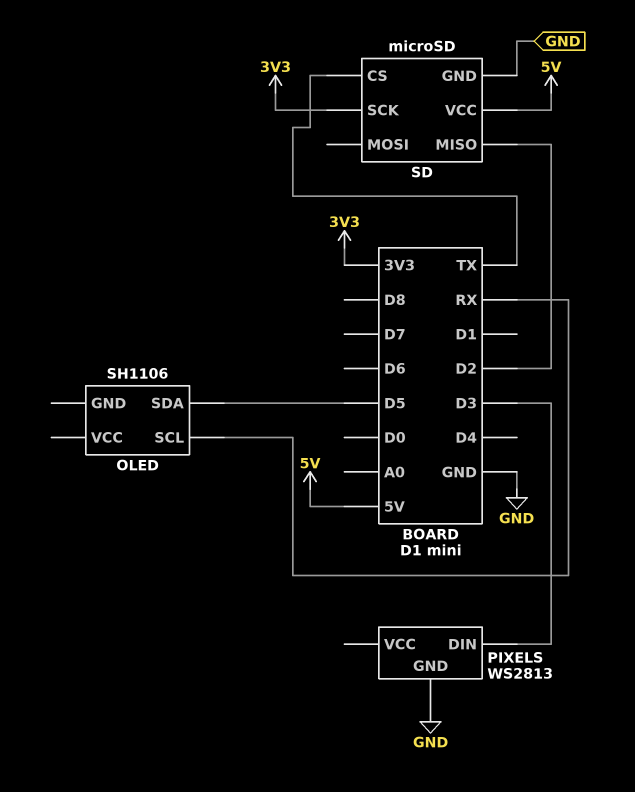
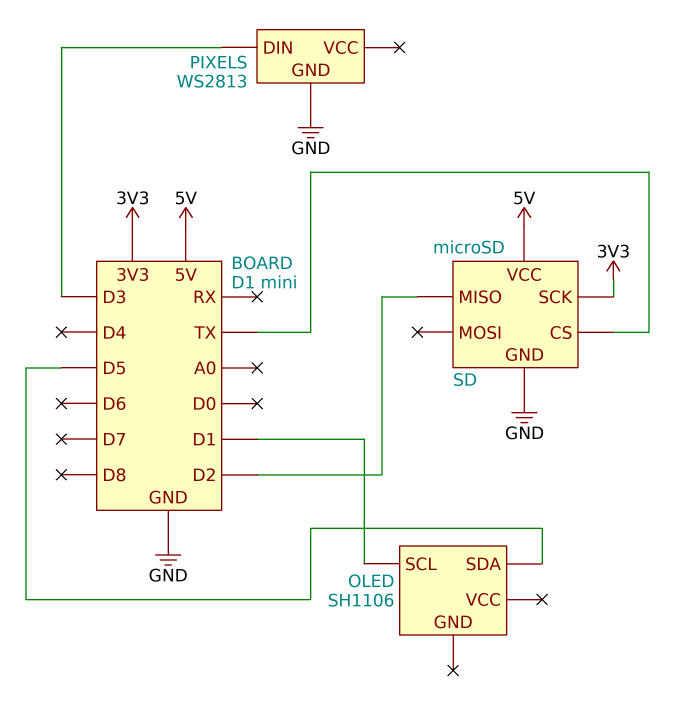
OLED pin SCL: RX -> D1

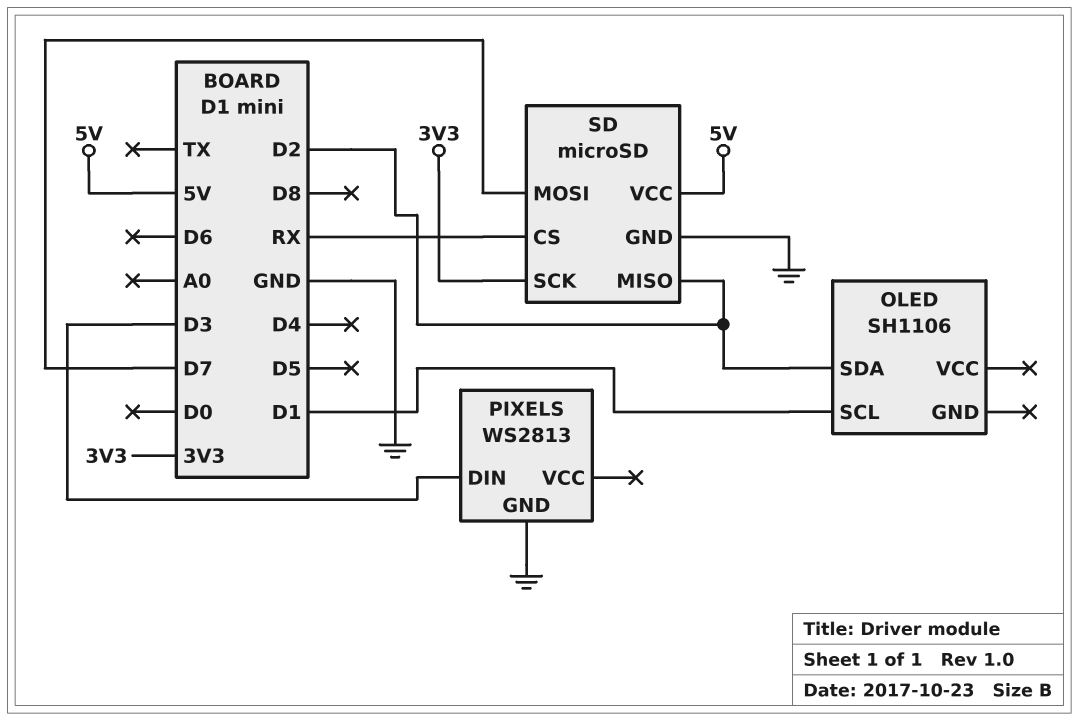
OLED pin SDA: D5 -> D2
SD pin CS: TX -> RX
SD pin MOSI: none -> D7

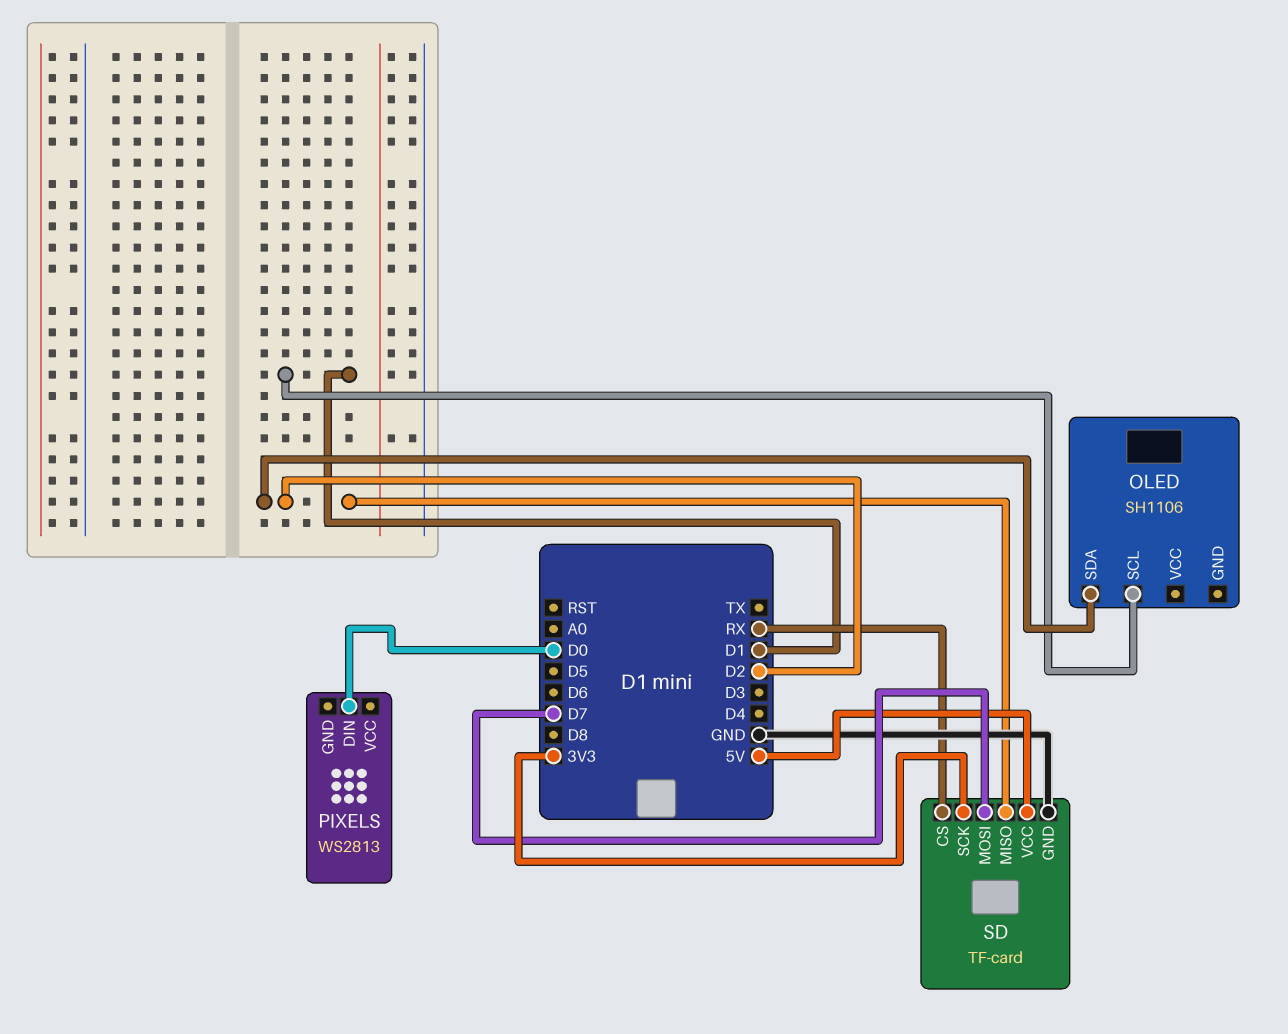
PIXELS pin DIN: D3 -> D0
PIXELS pin GND: GND -> none
SD: microSD -> TF-card

